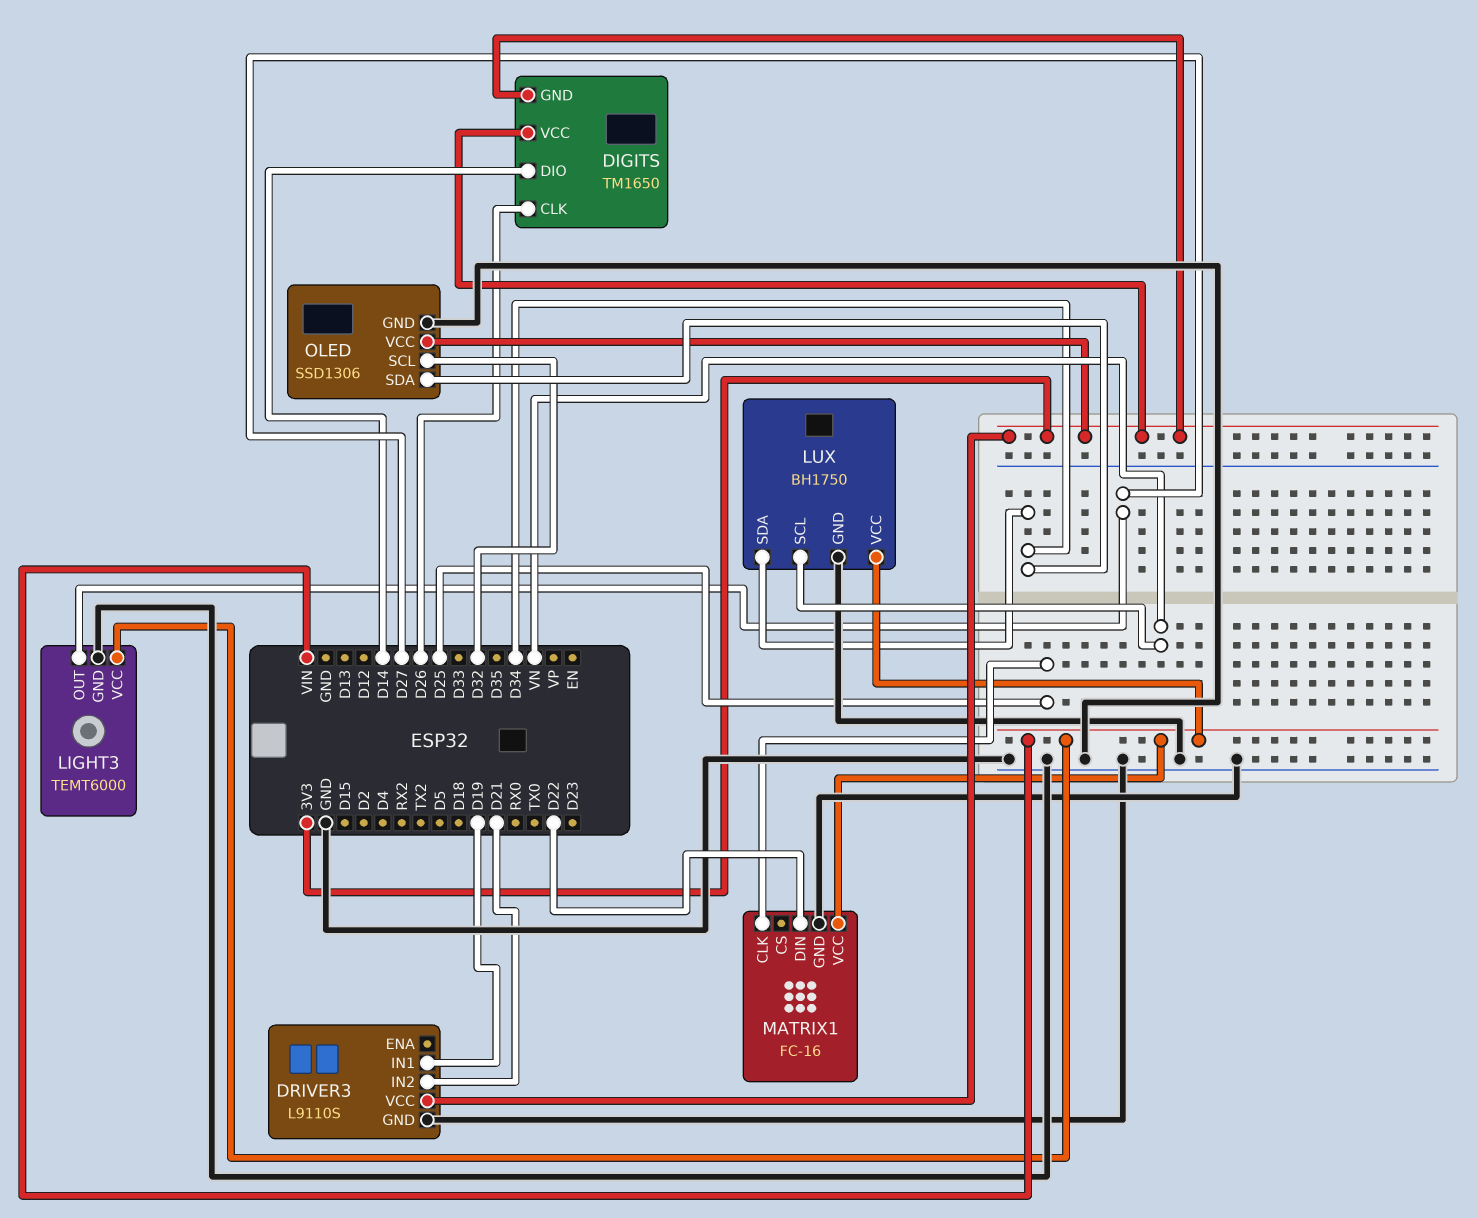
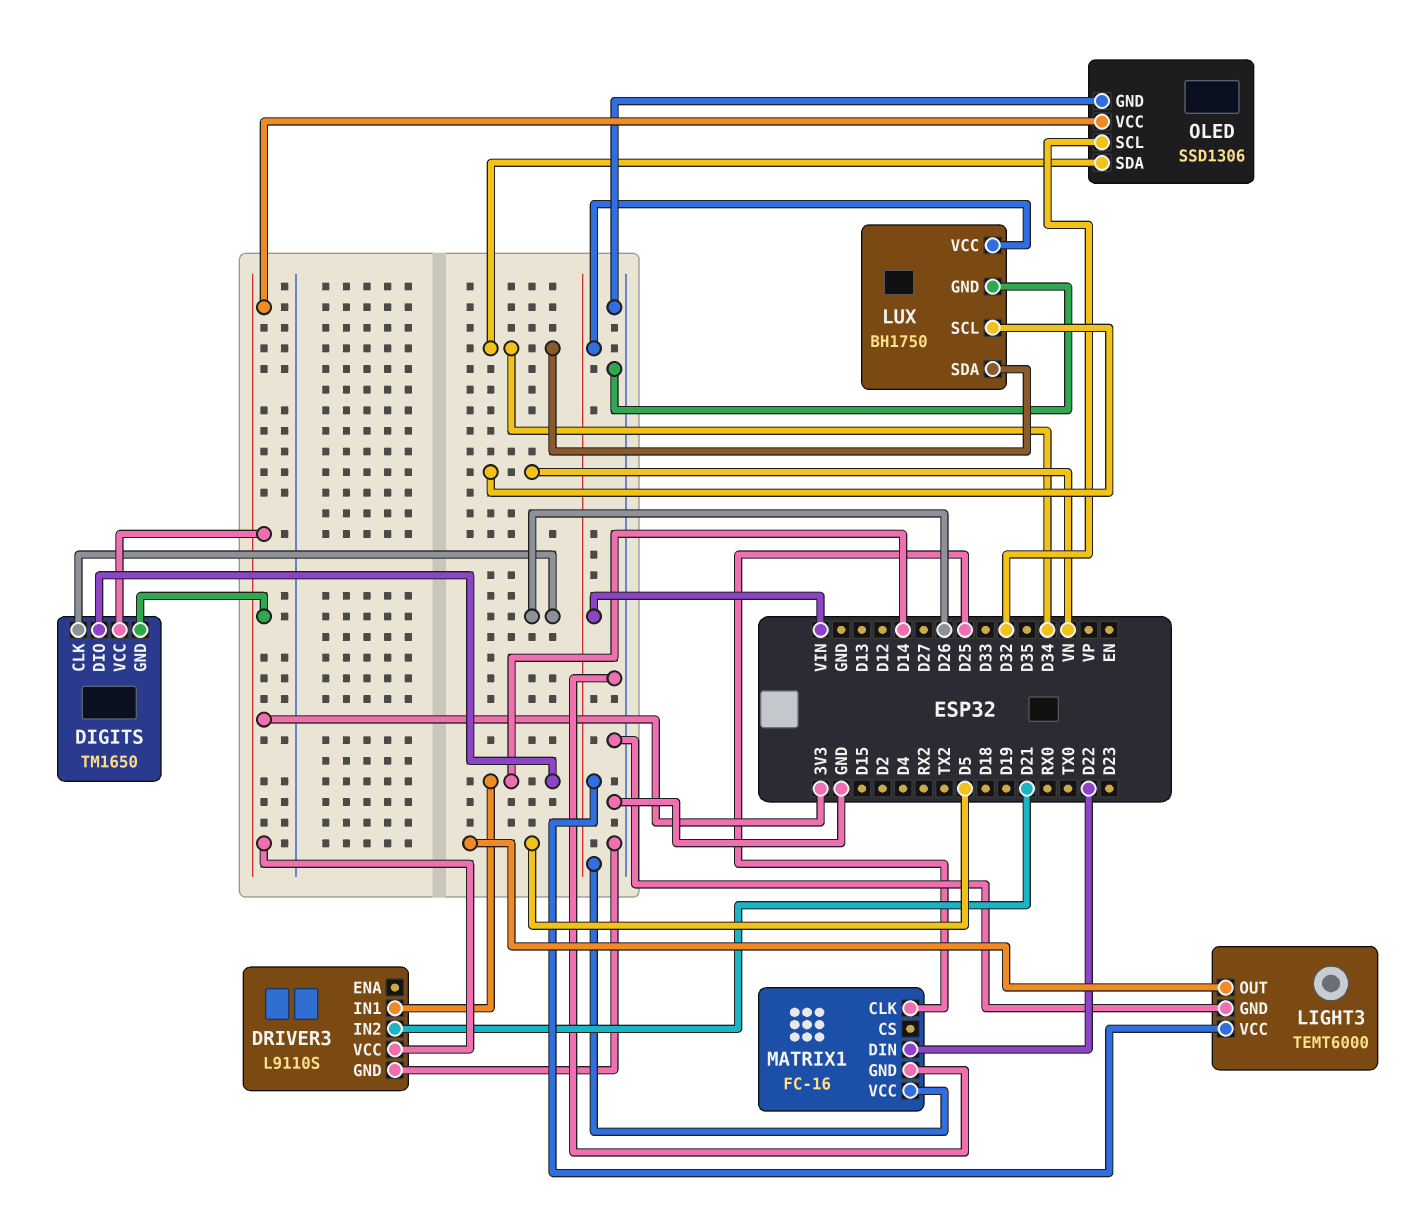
DRIVER3 pin IN1: D19 -> D14
LIGHT3 pin OUT: D27 -> D5

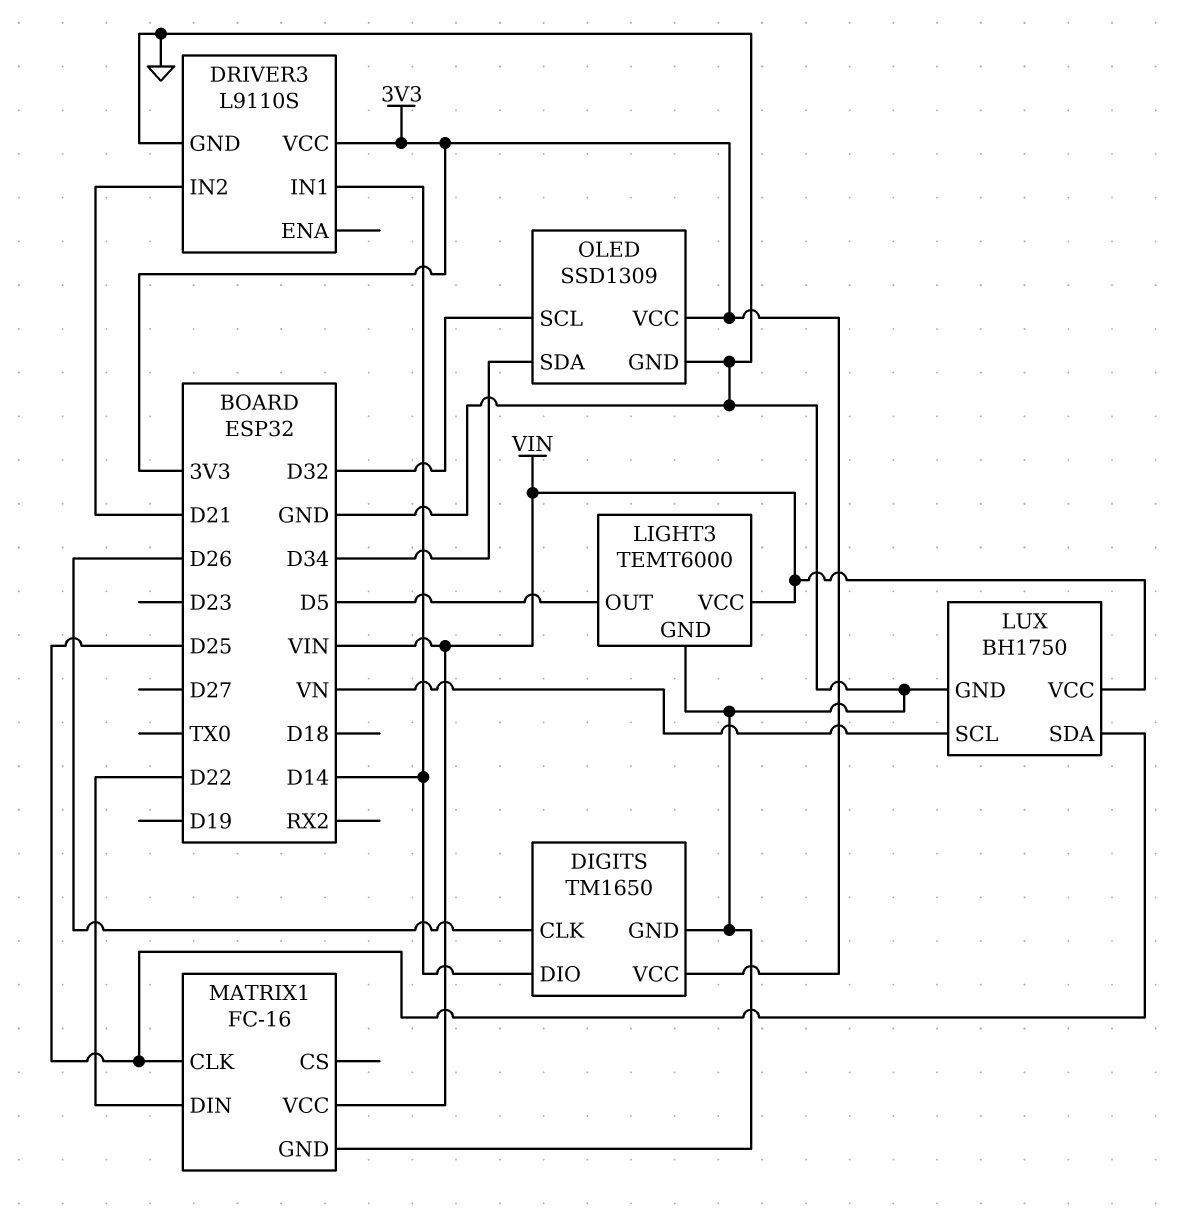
DIGITS pin GND: 3V3 -> GND
LUX pin SDA: D34 -> D25
OLED: SSD1306 -> SSD1309

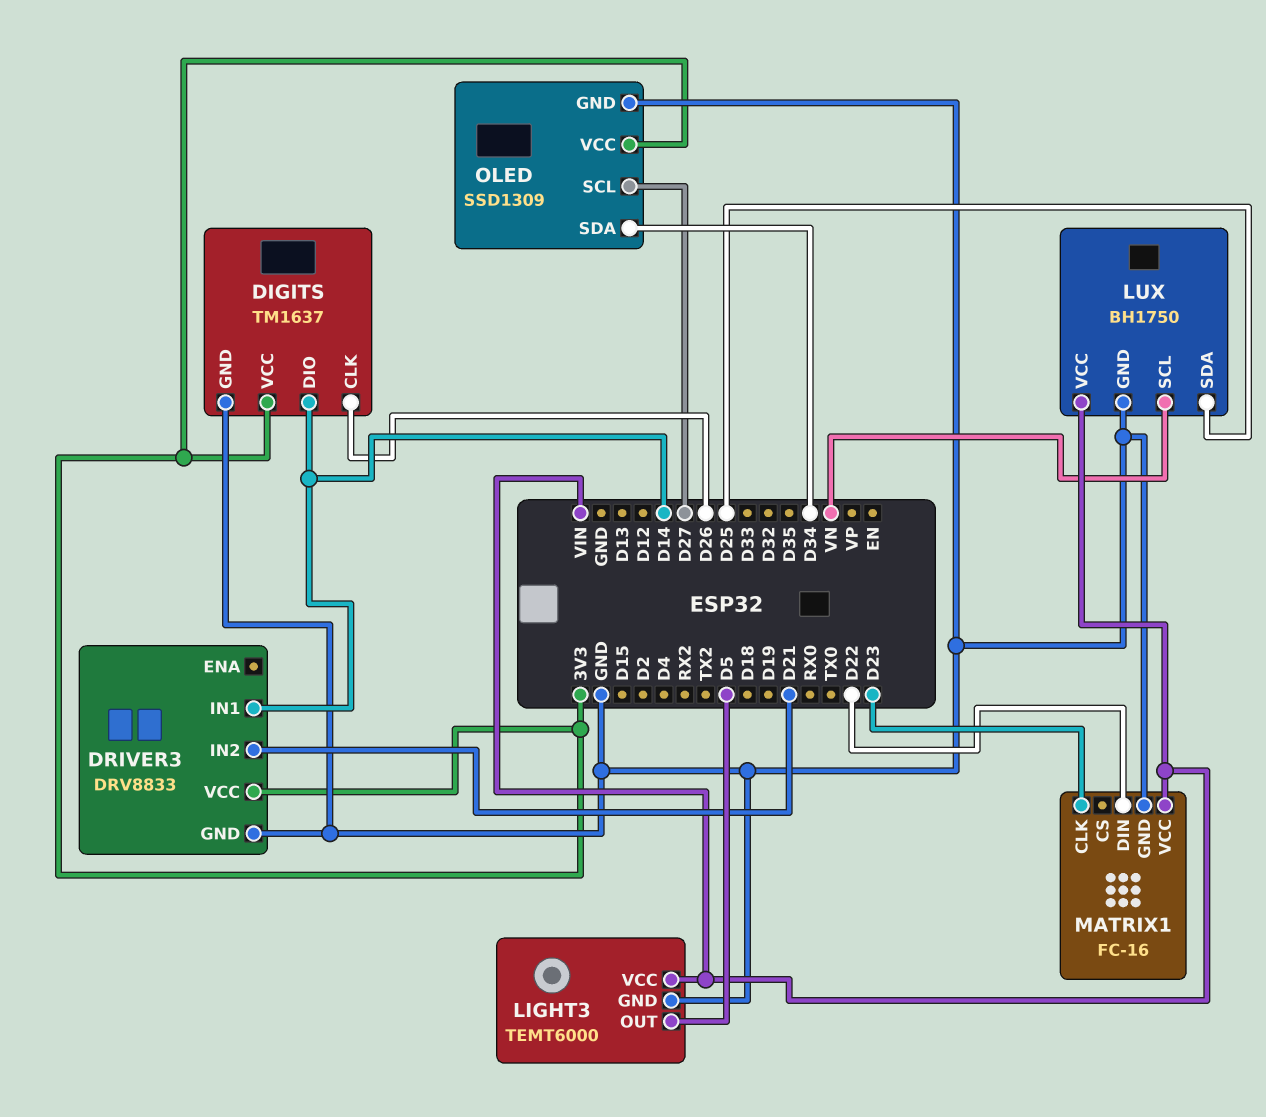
DIGITS: TM1650 -> TM1637
DRIVER3: L9110S -> DRV8833
MATRIX1 pin CLK: D25 -> D23
OLED pin SCL: D32 -> D27

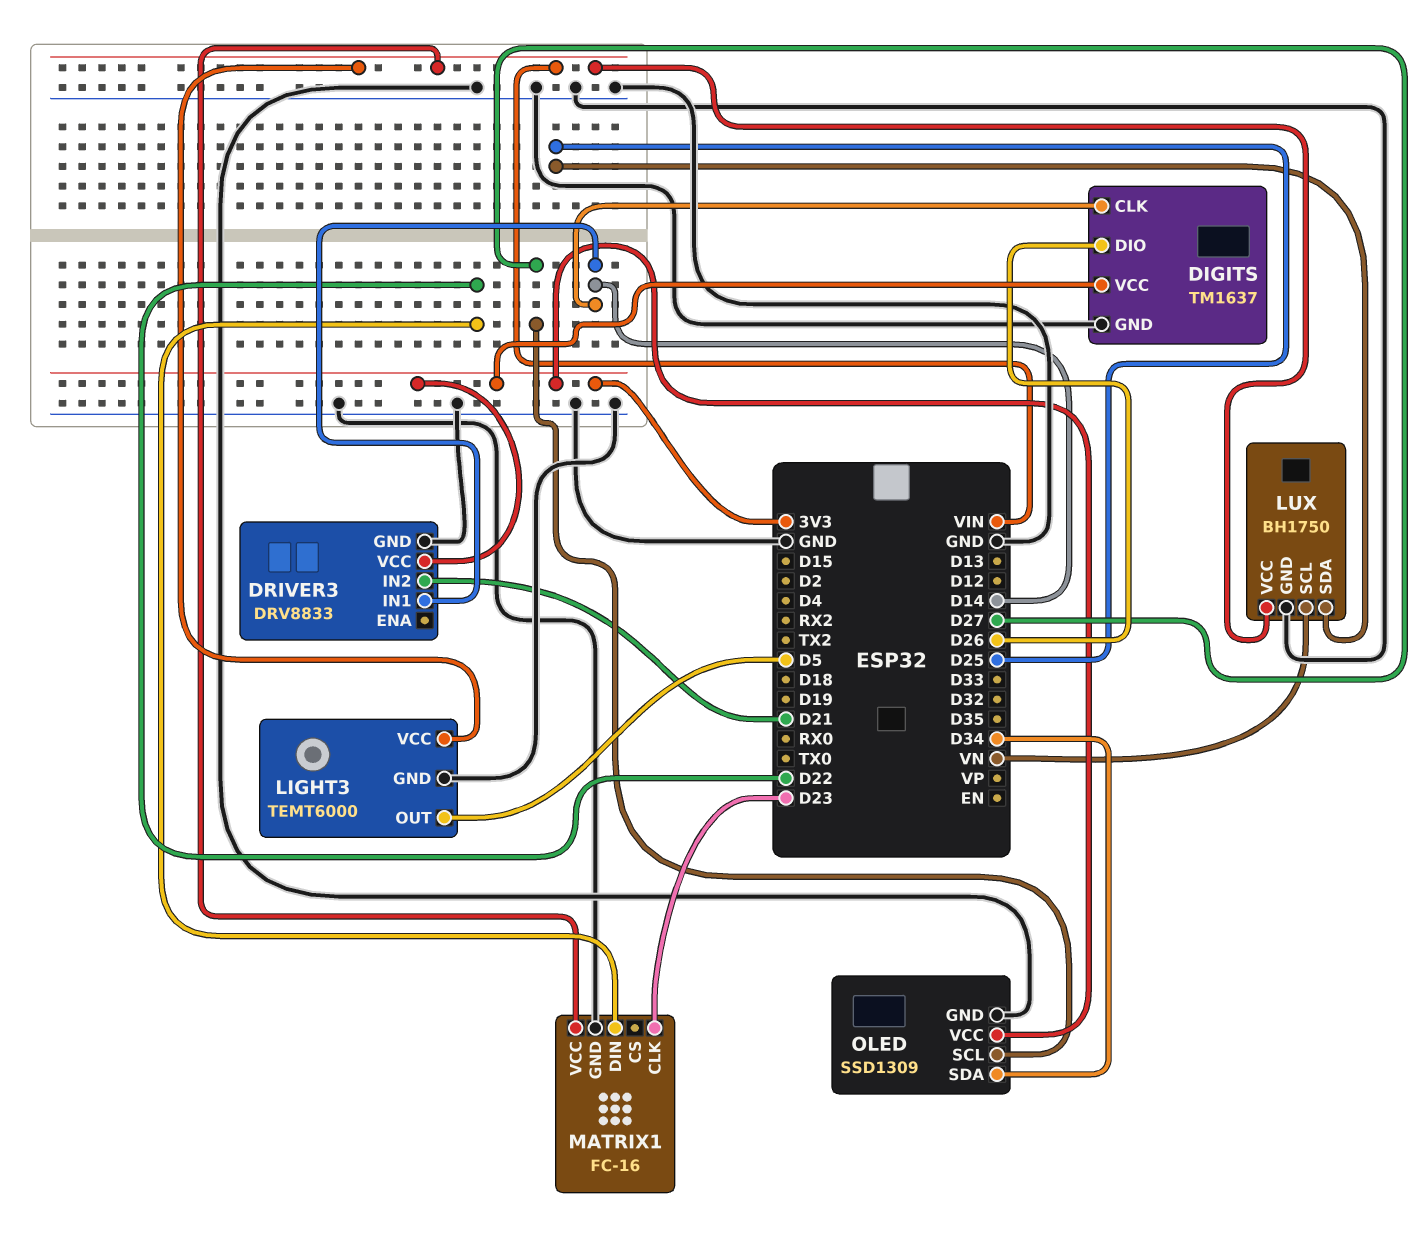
DIGITS pin CLK: D26 -> D14
DIGITS pin DIO: D14 -> D26

